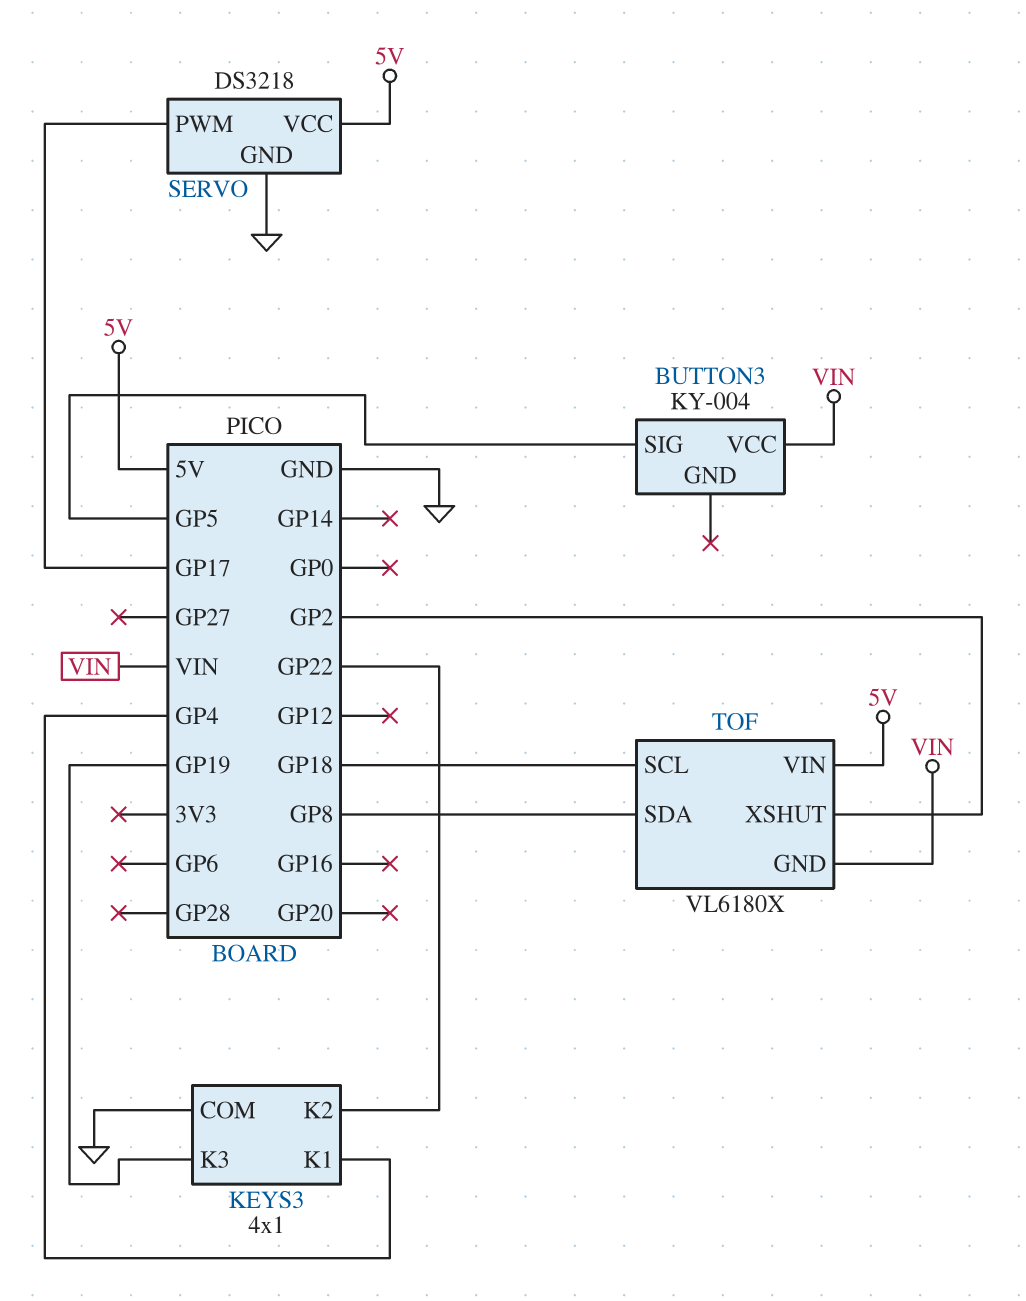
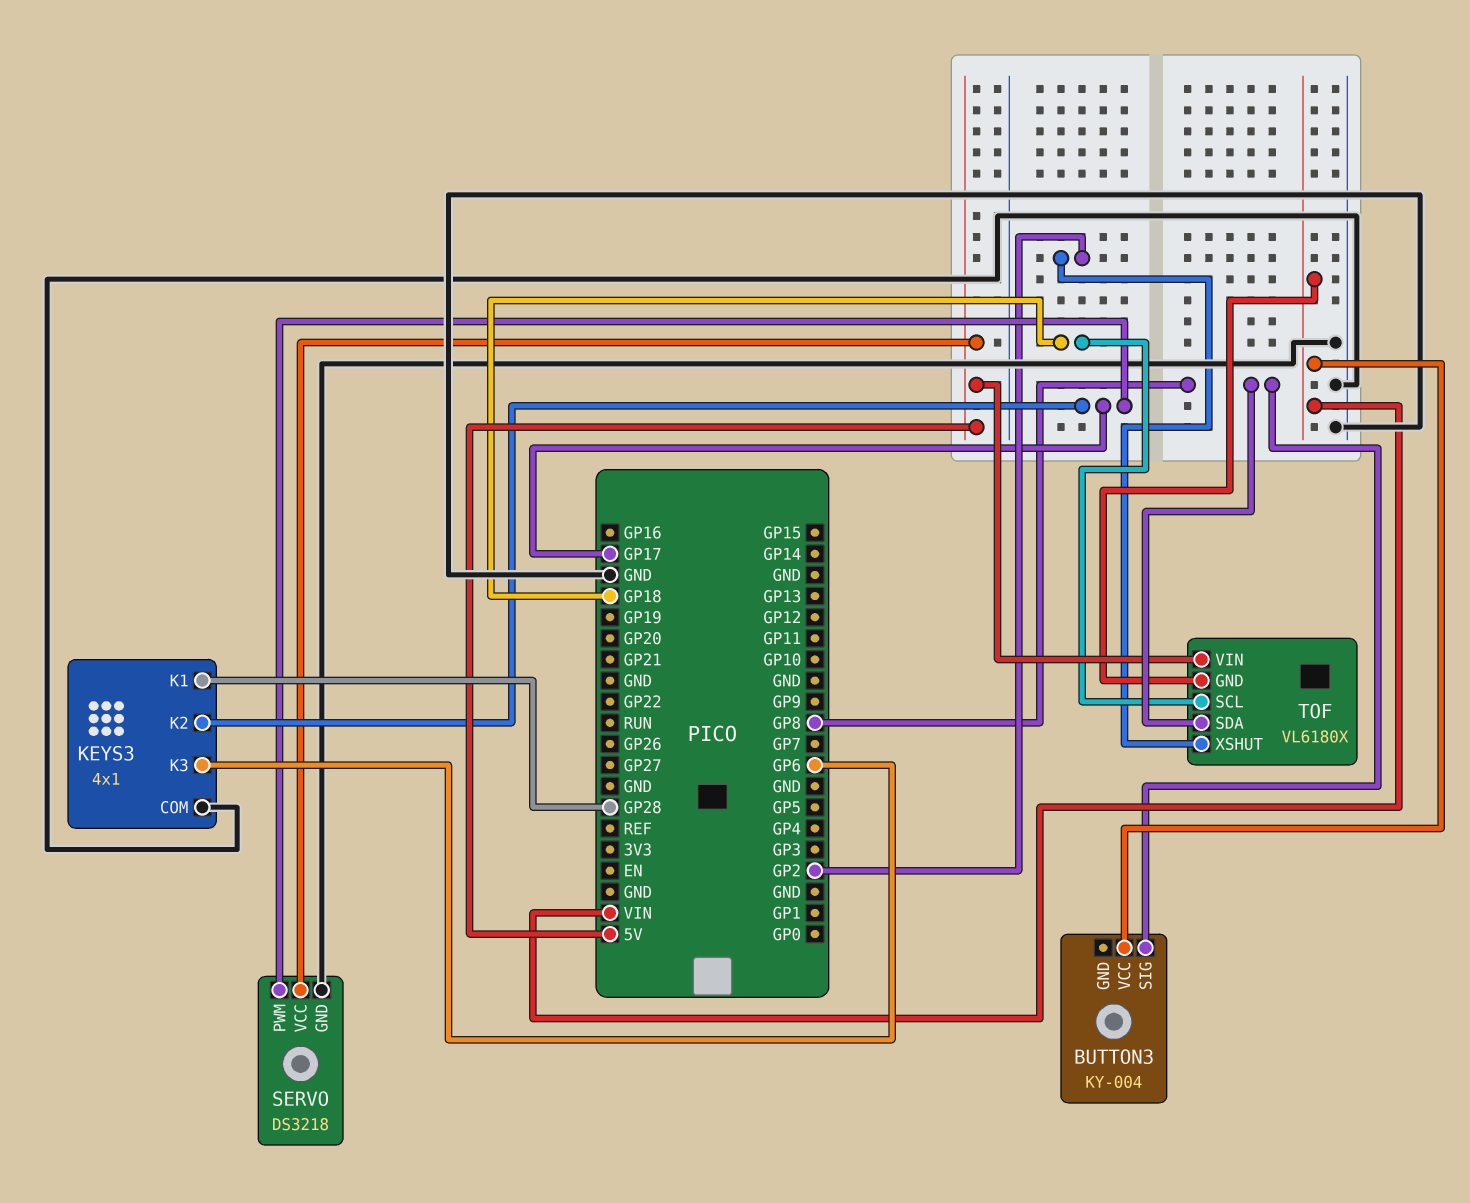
BUTTON3 pin SIG: GP5 -> GP8
KEYS3 pin K1: GP4 -> GP28
KEYS3 pin K2: GP22 -> GP17
KEYS3 pin K3: GP19 -> GP6

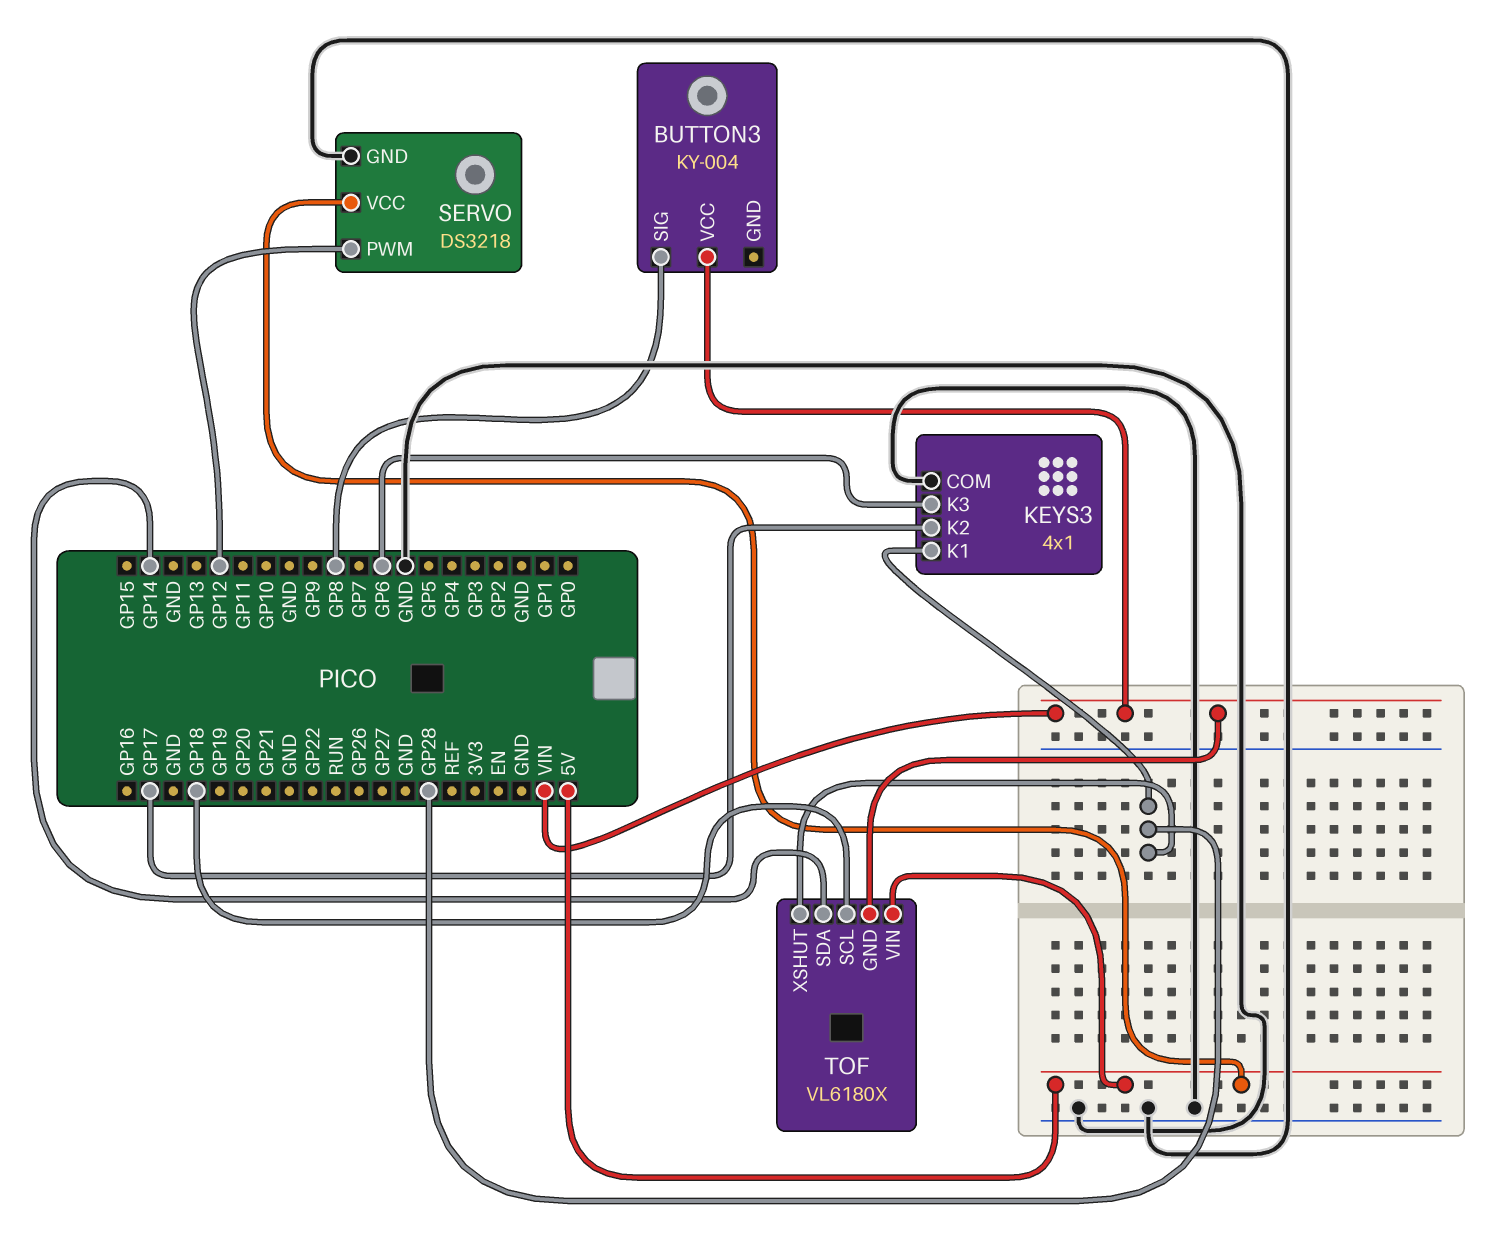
SERVO pin PWM: GP17 -> GP12
TOF pin SDA: GP8 -> GP14
TOF pin XSHUT: GP2 -> GP28

